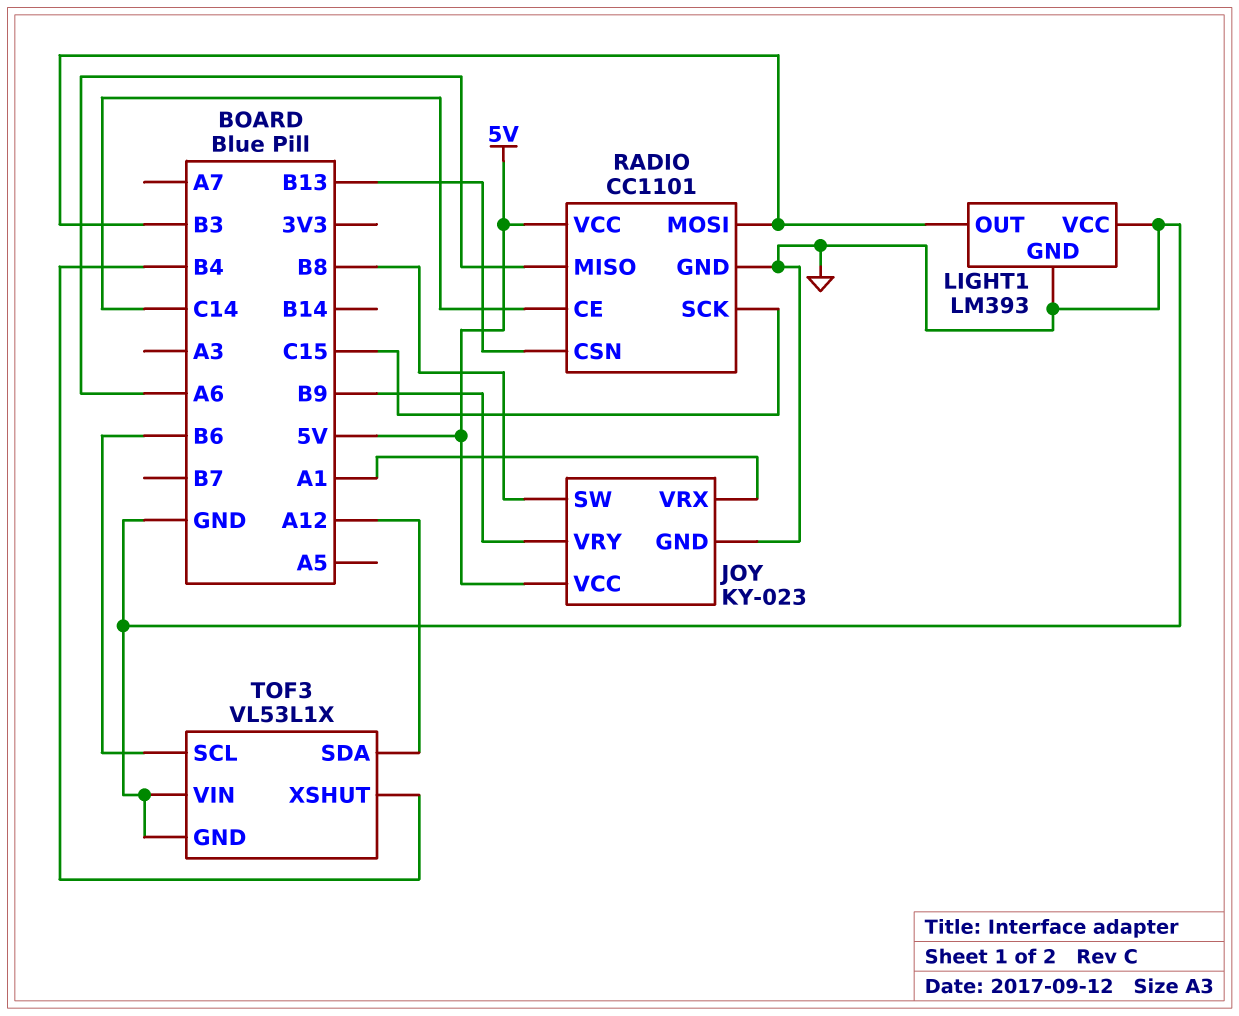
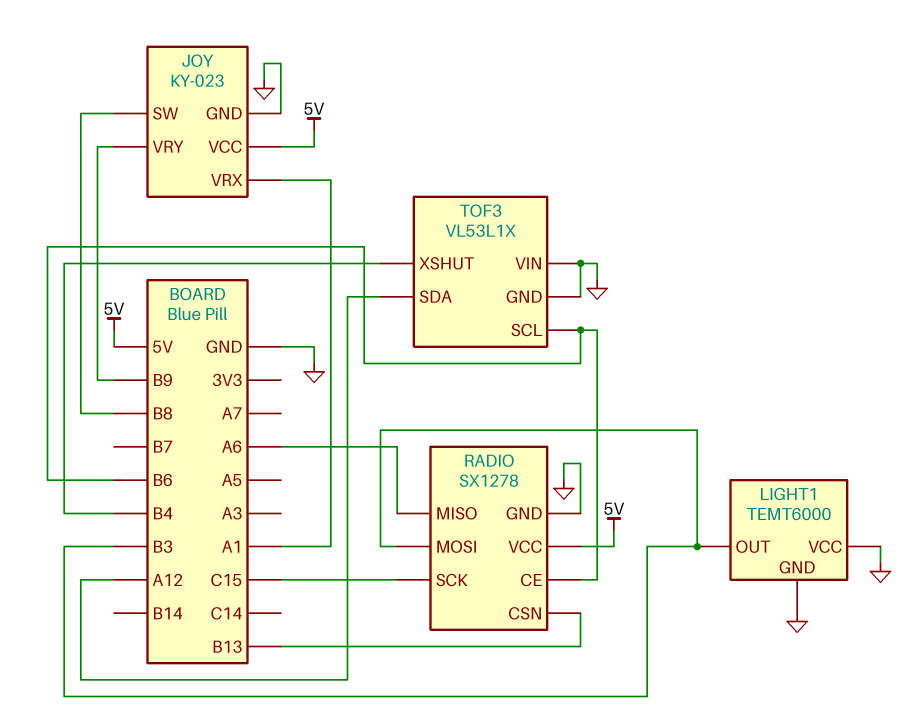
LIGHT1: LM393 -> TEMT6000
RADIO: CC1101 -> SX1278
RADIO pin CE: C14 -> B6

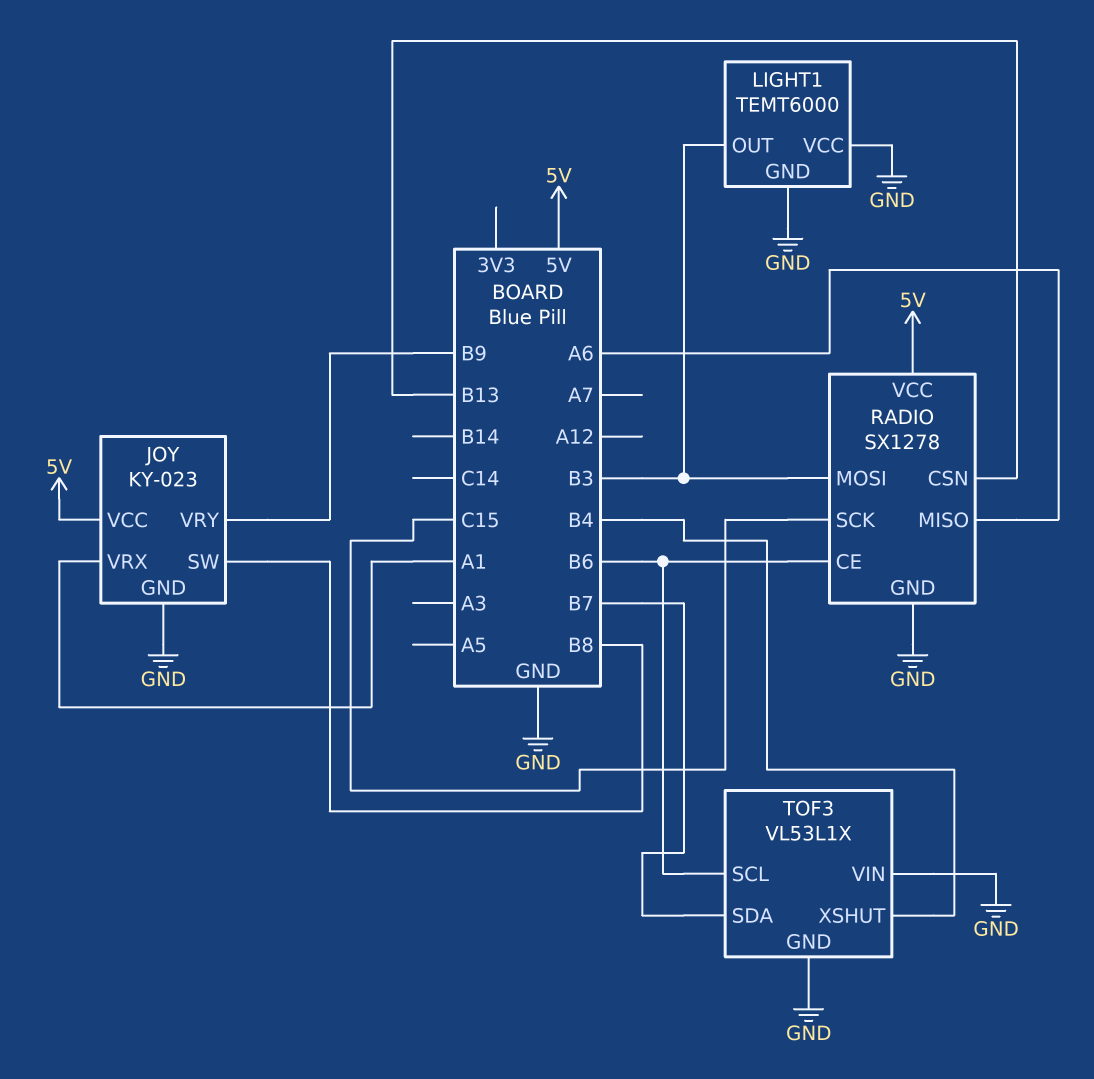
TOF3 pin SDA: A12 -> B7

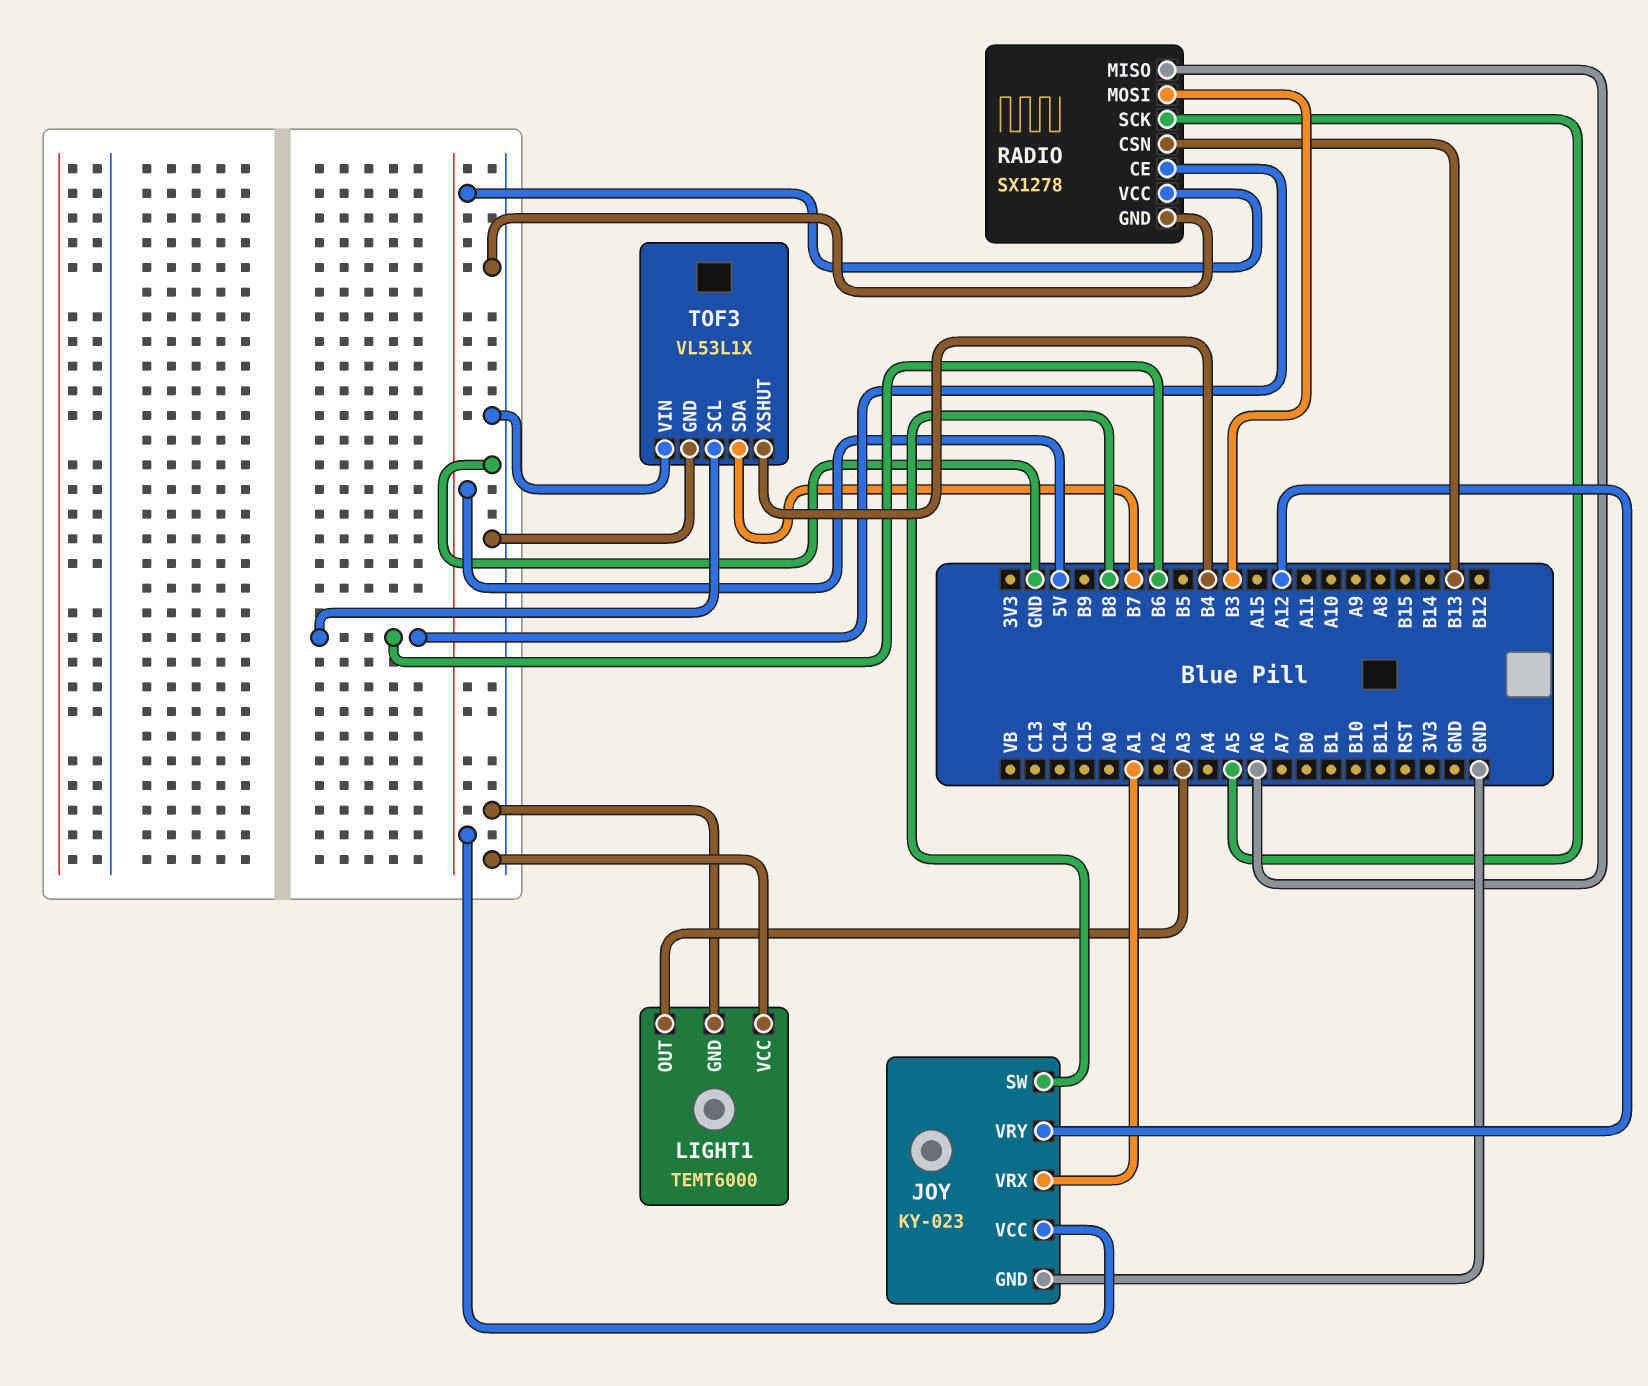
JOY pin VRY: B9 -> A12
LIGHT1 pin OUT: B3 -> A3
RADIO pin SCK: C15 -> A5

